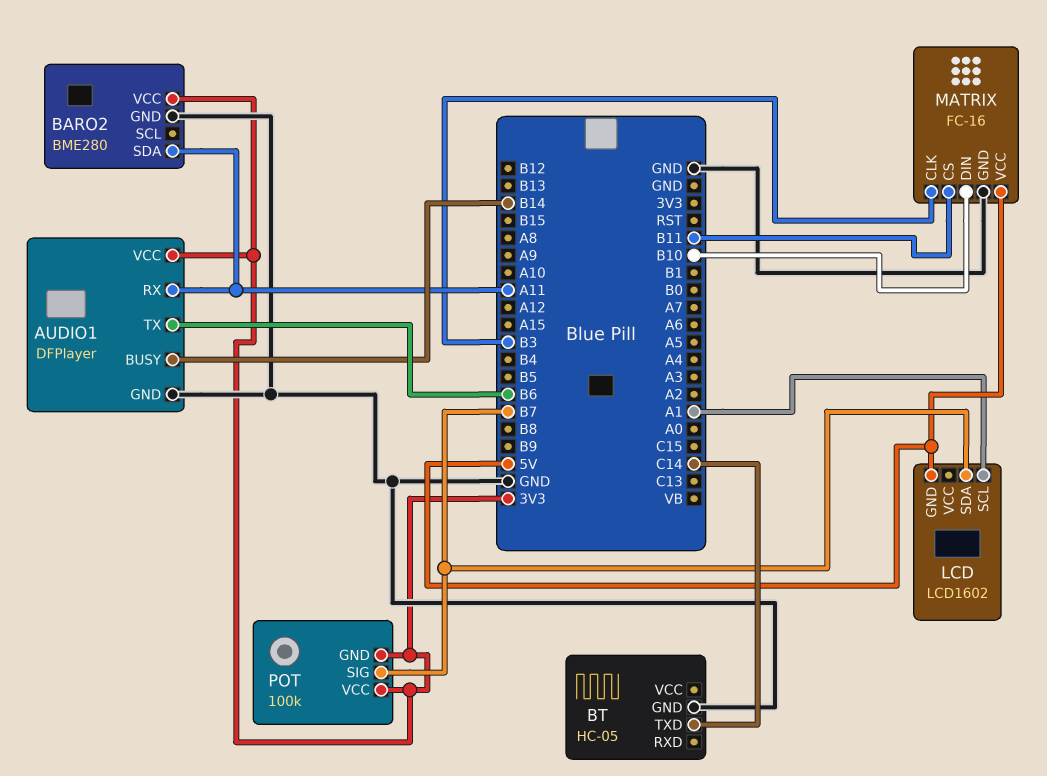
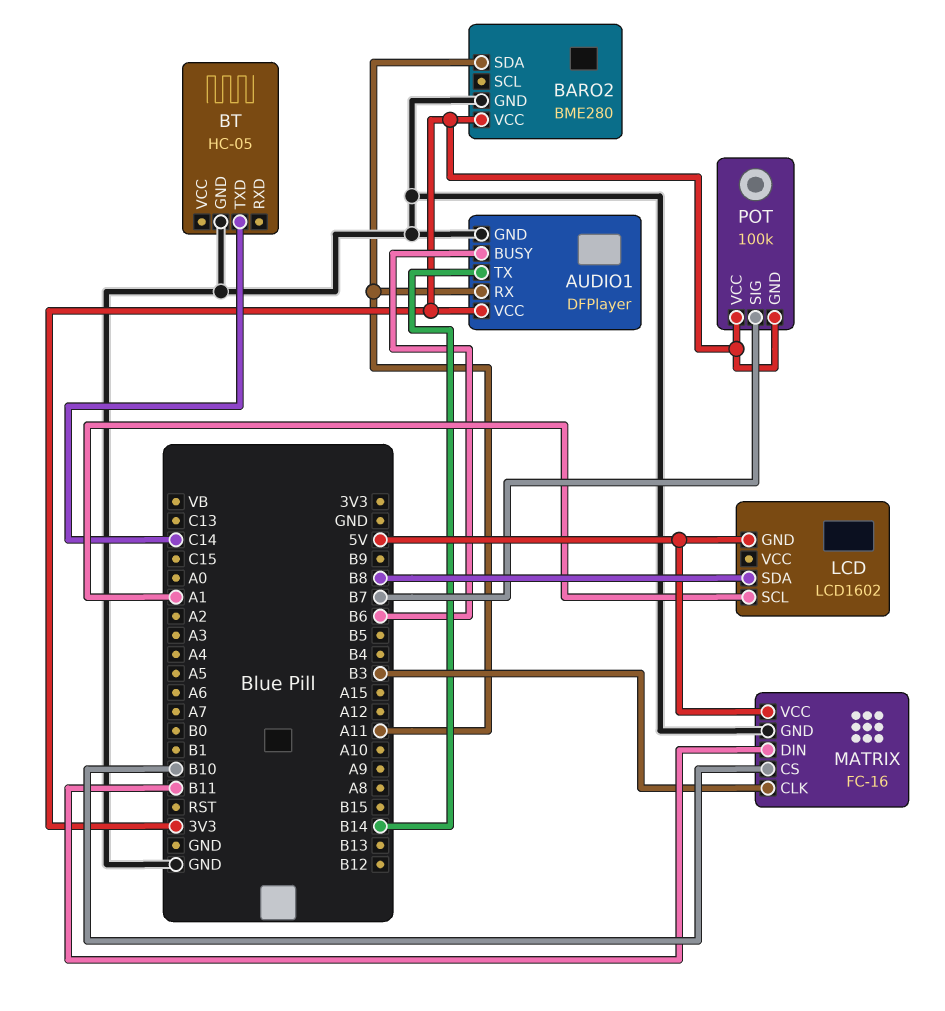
AUDIO1 pin BUSY: B14 -> B6
AUDIO1 pin TX: B6 -> B14
LCD pin SDA: B7 -> B8
MATRIX pin CS: B11 -> B10
MATRIX pin DIN: B10 -> B11

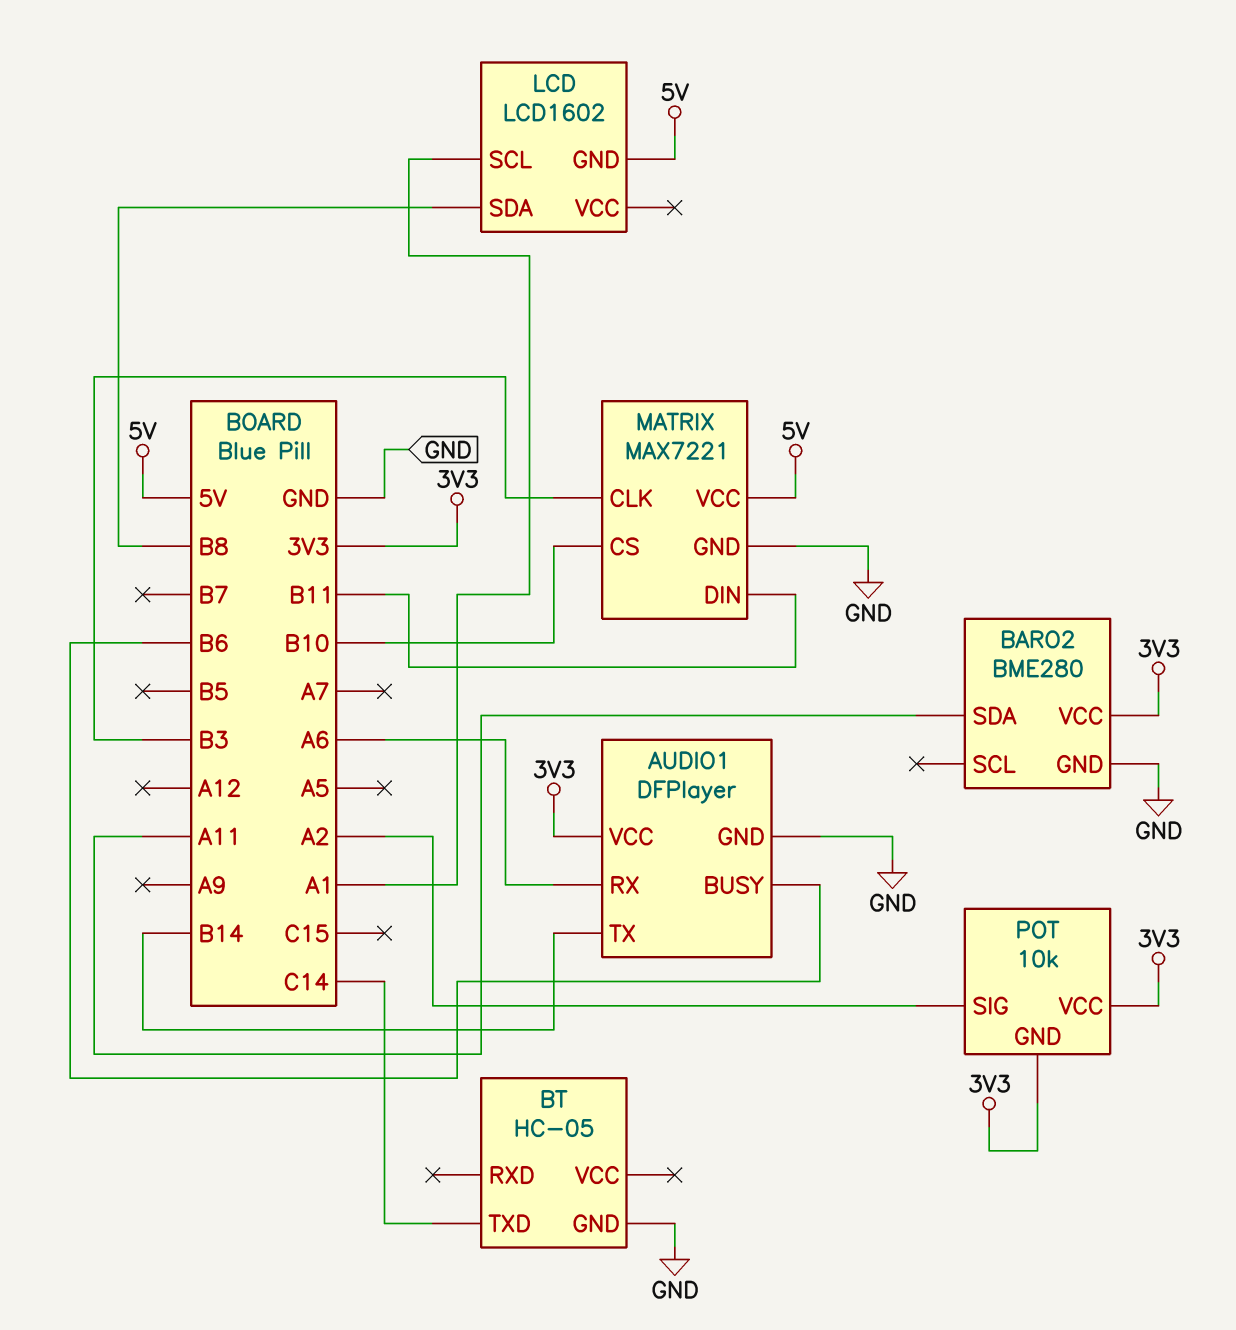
AUDIO1 pin RX: A11 -> A6
MATRIX: FC-16 -> MAX7221
POT: 100k -> 10k
POT pin SIG: B7 -> A2

